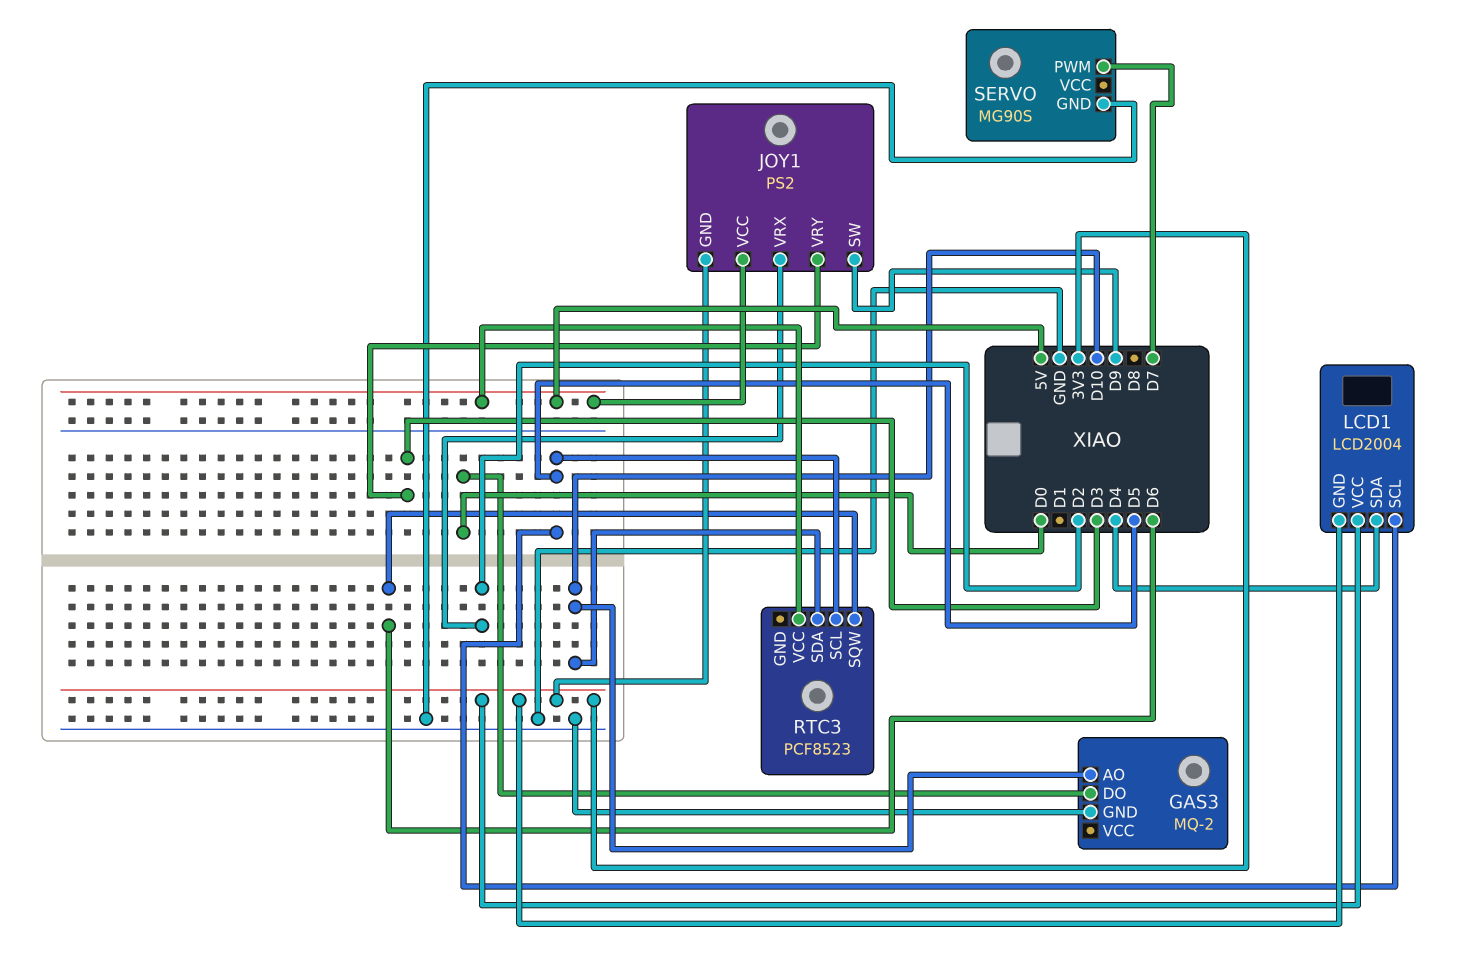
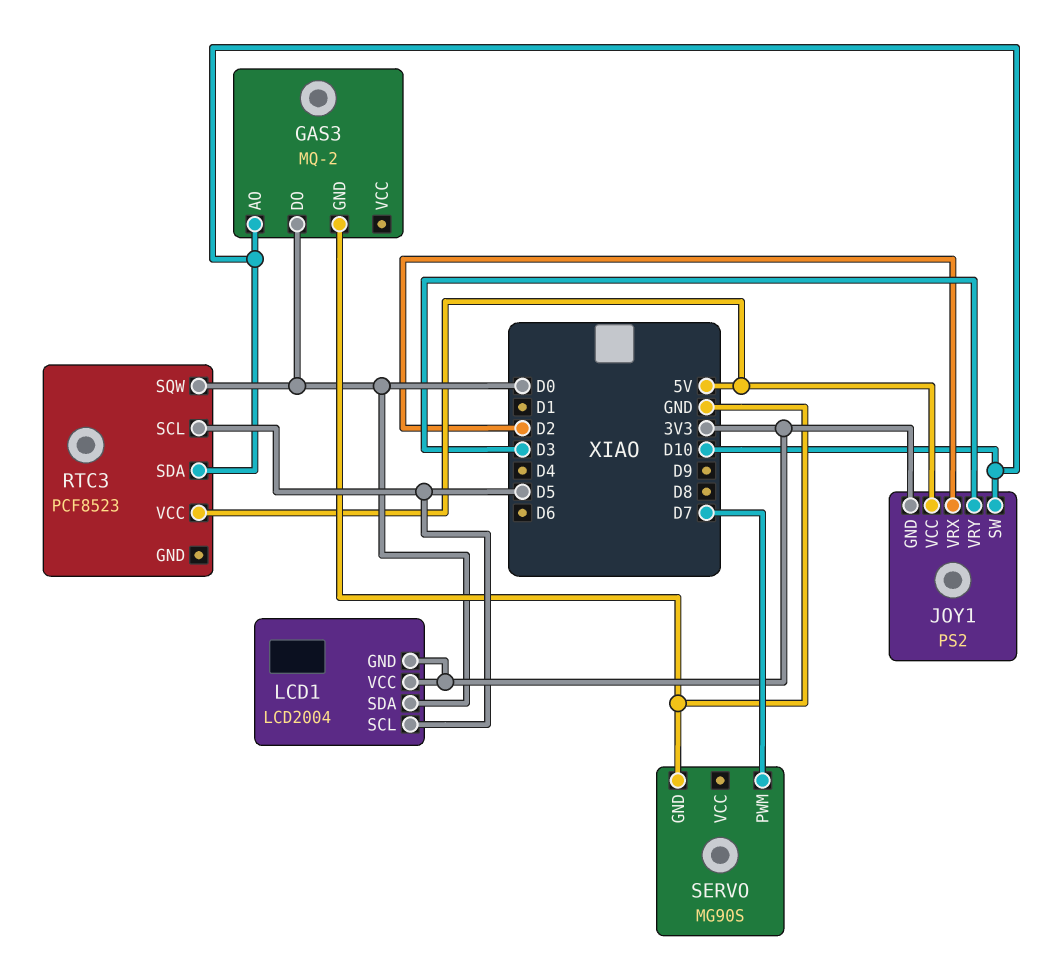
JOY1 pin SW: D9 -> D10
LCD1 pin SDA: D4 -> D0
RTC3 pin SQW: D6 -> D0

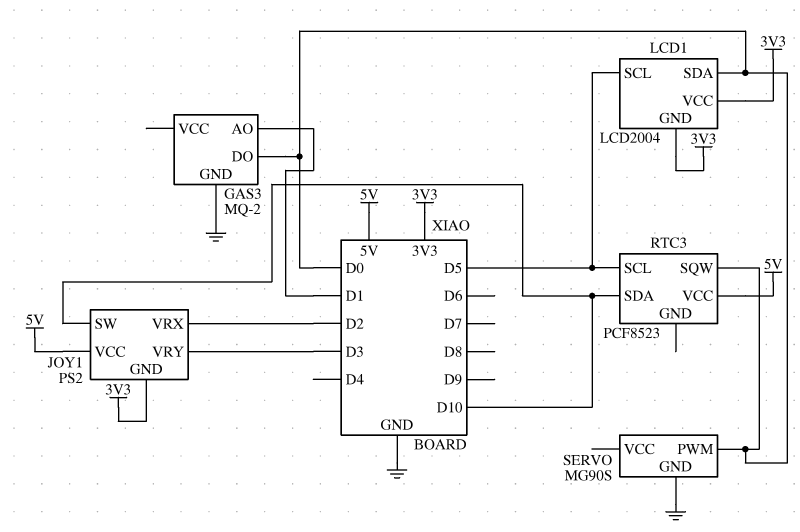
GAS3 pin AO: D10 -> D1
SERVO pin PWM: D7 -> D0

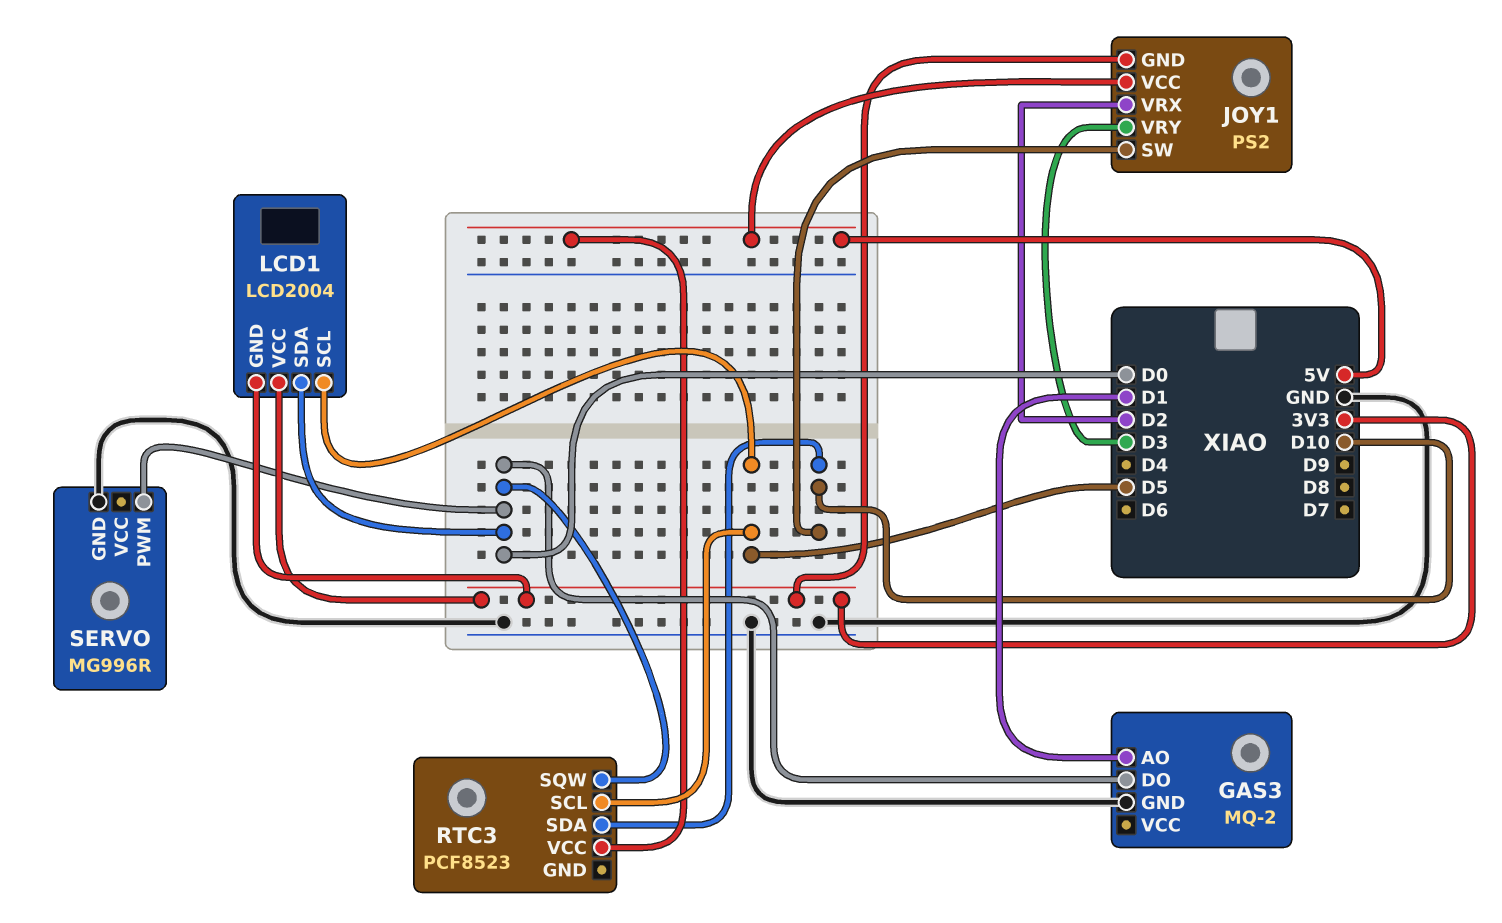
SERVO: MG90S -> MG996R

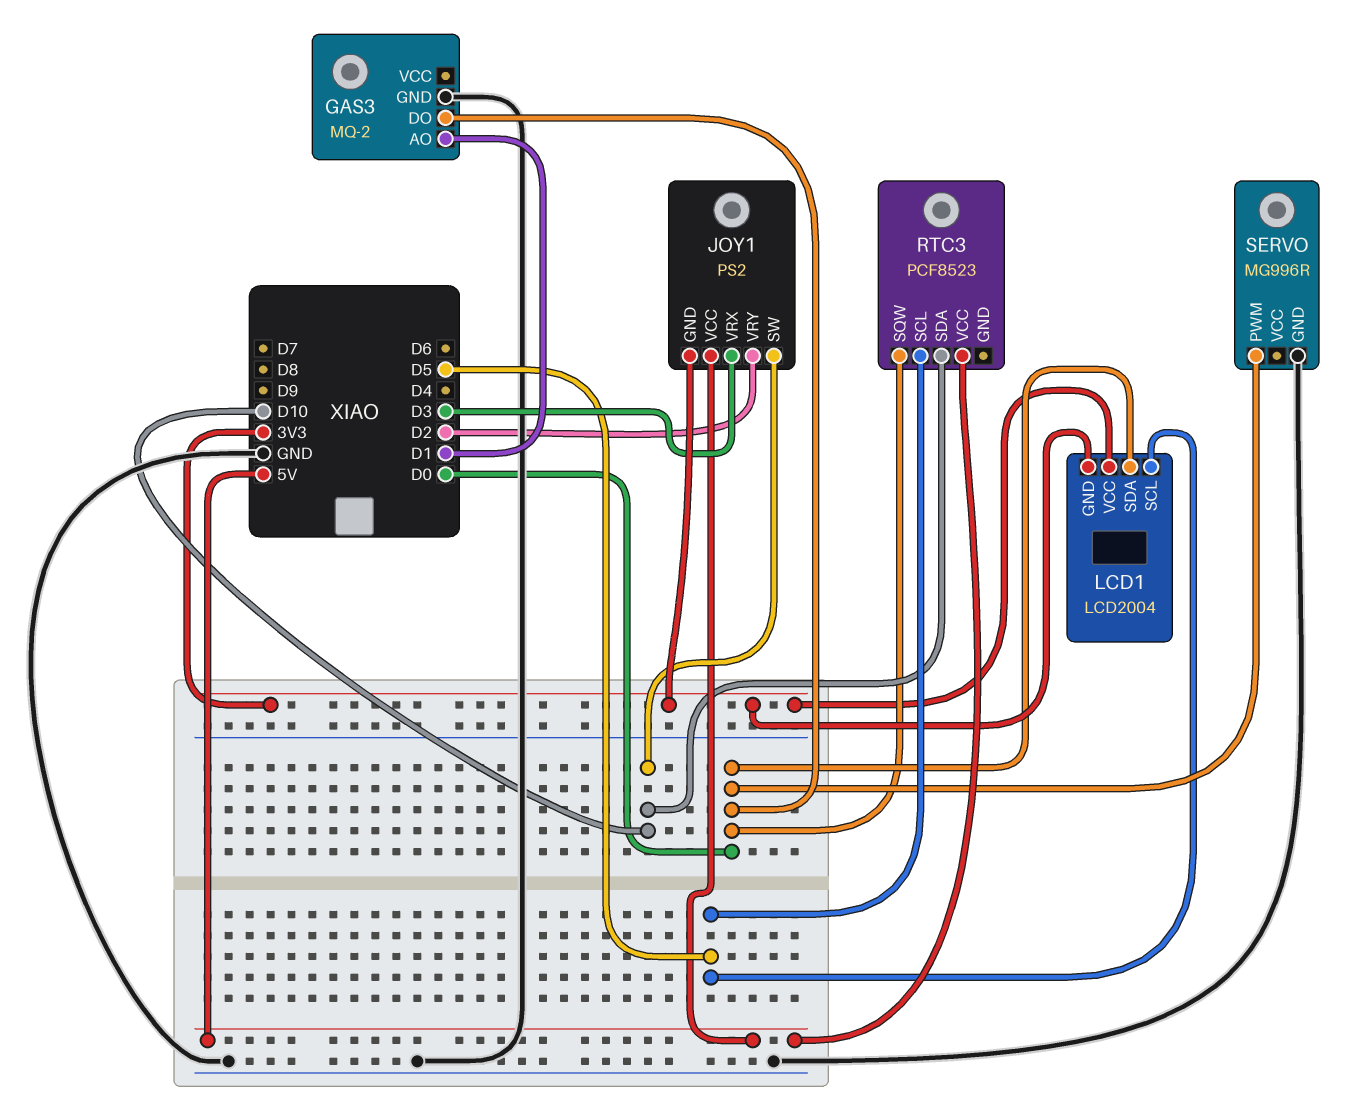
JOY1 pin VRX: D2 -> D3
JOY1 pin VRY: D3 -> D2

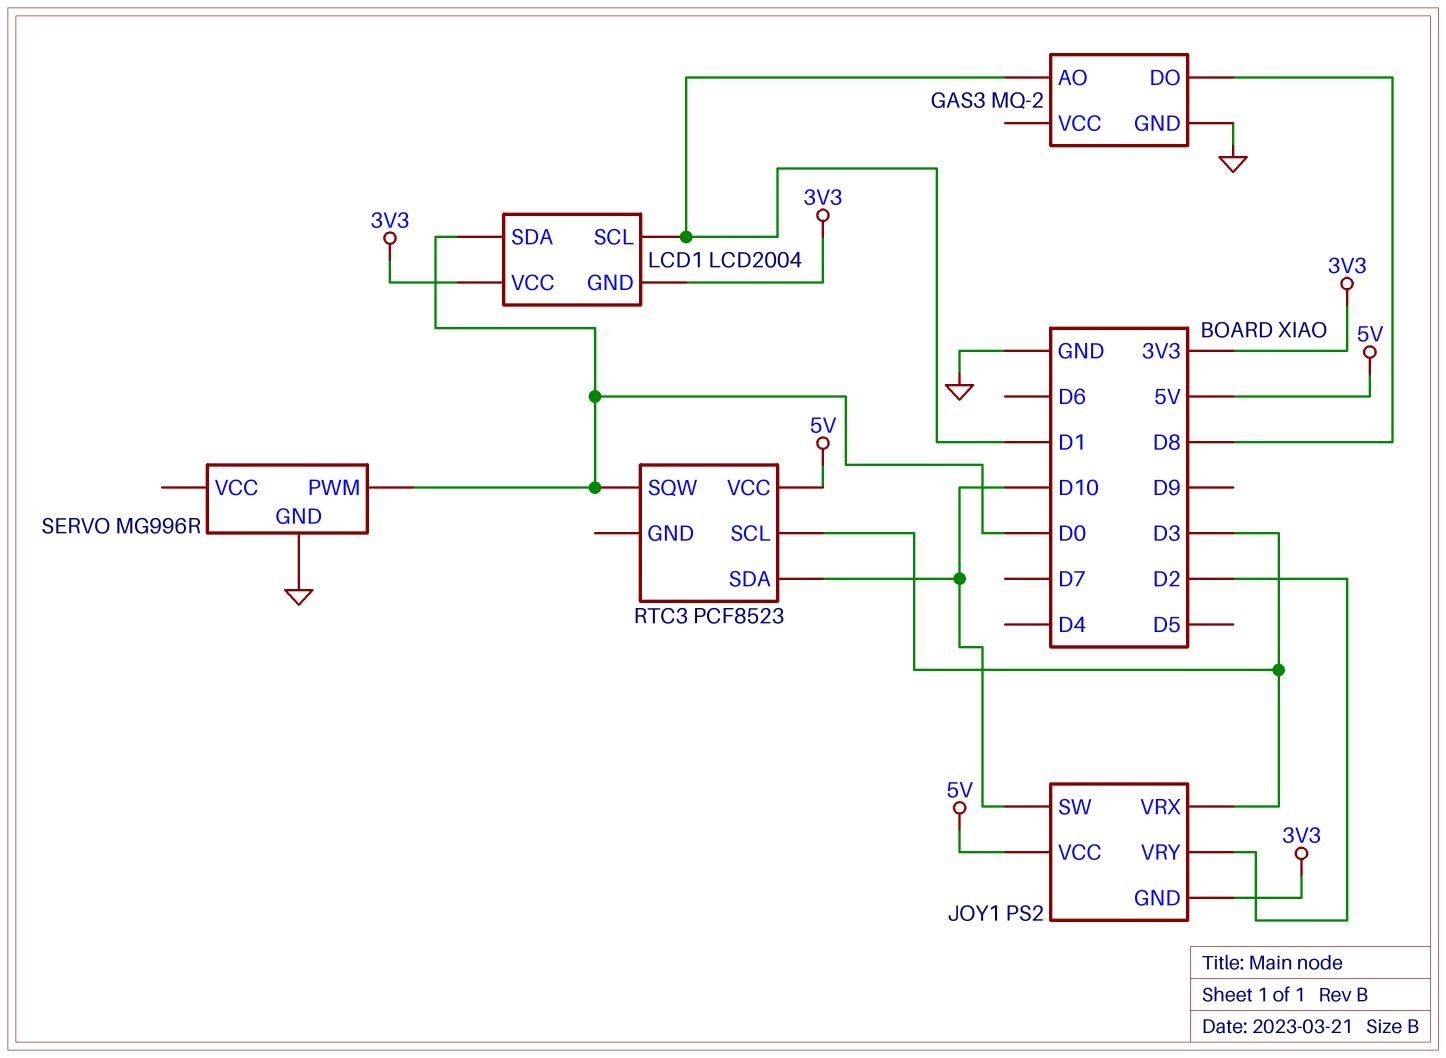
GAS3 pin DO: D0 -> D8
LCD1 pin SCL: D5 -> D1
RTC3 pin SCL: D5 -> D3

